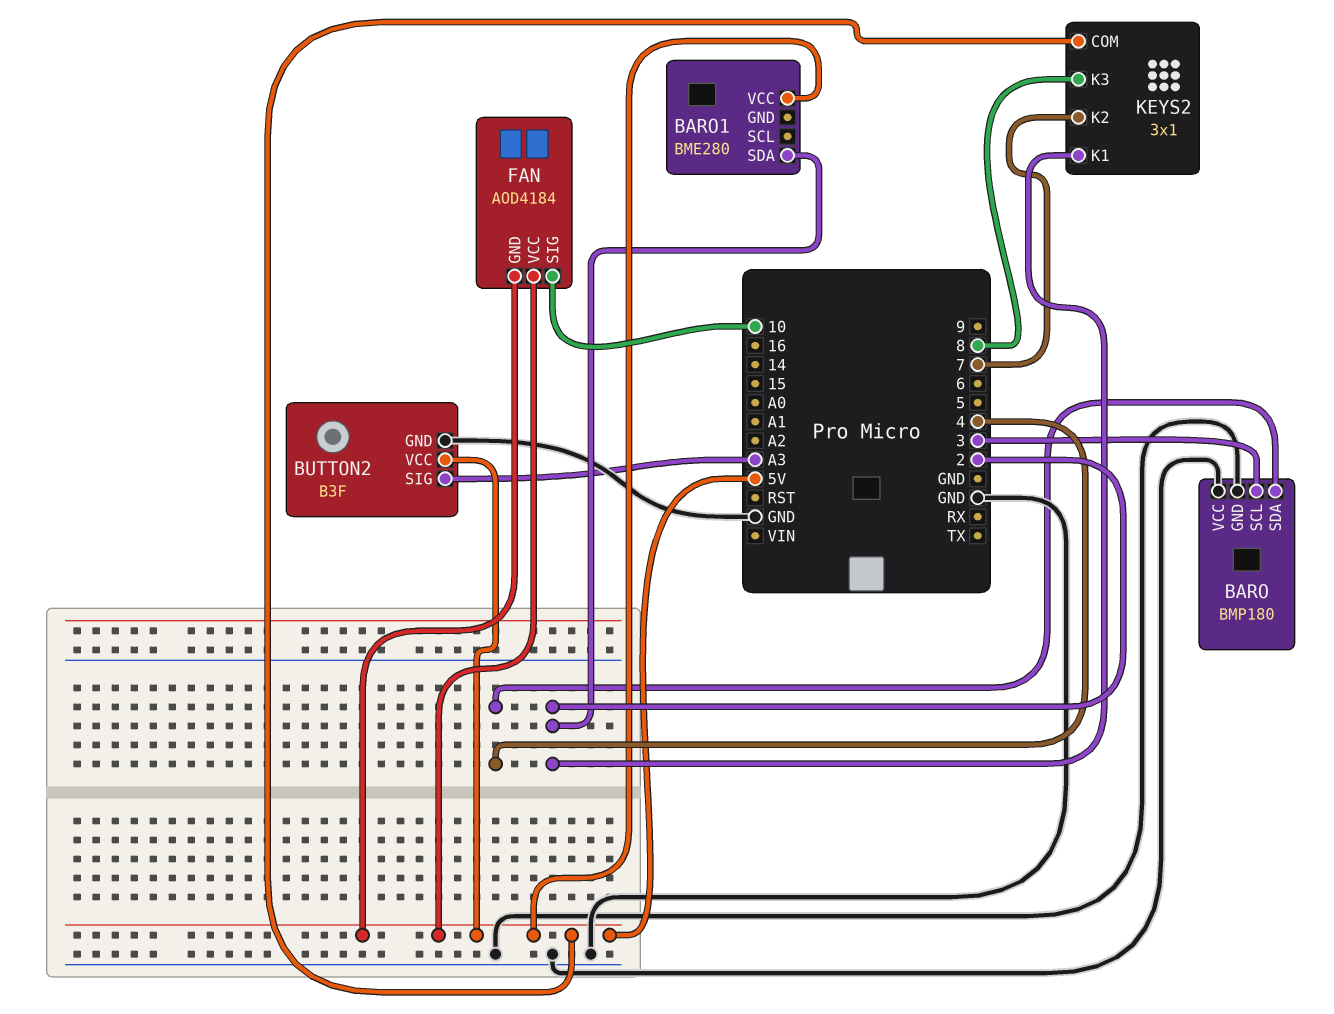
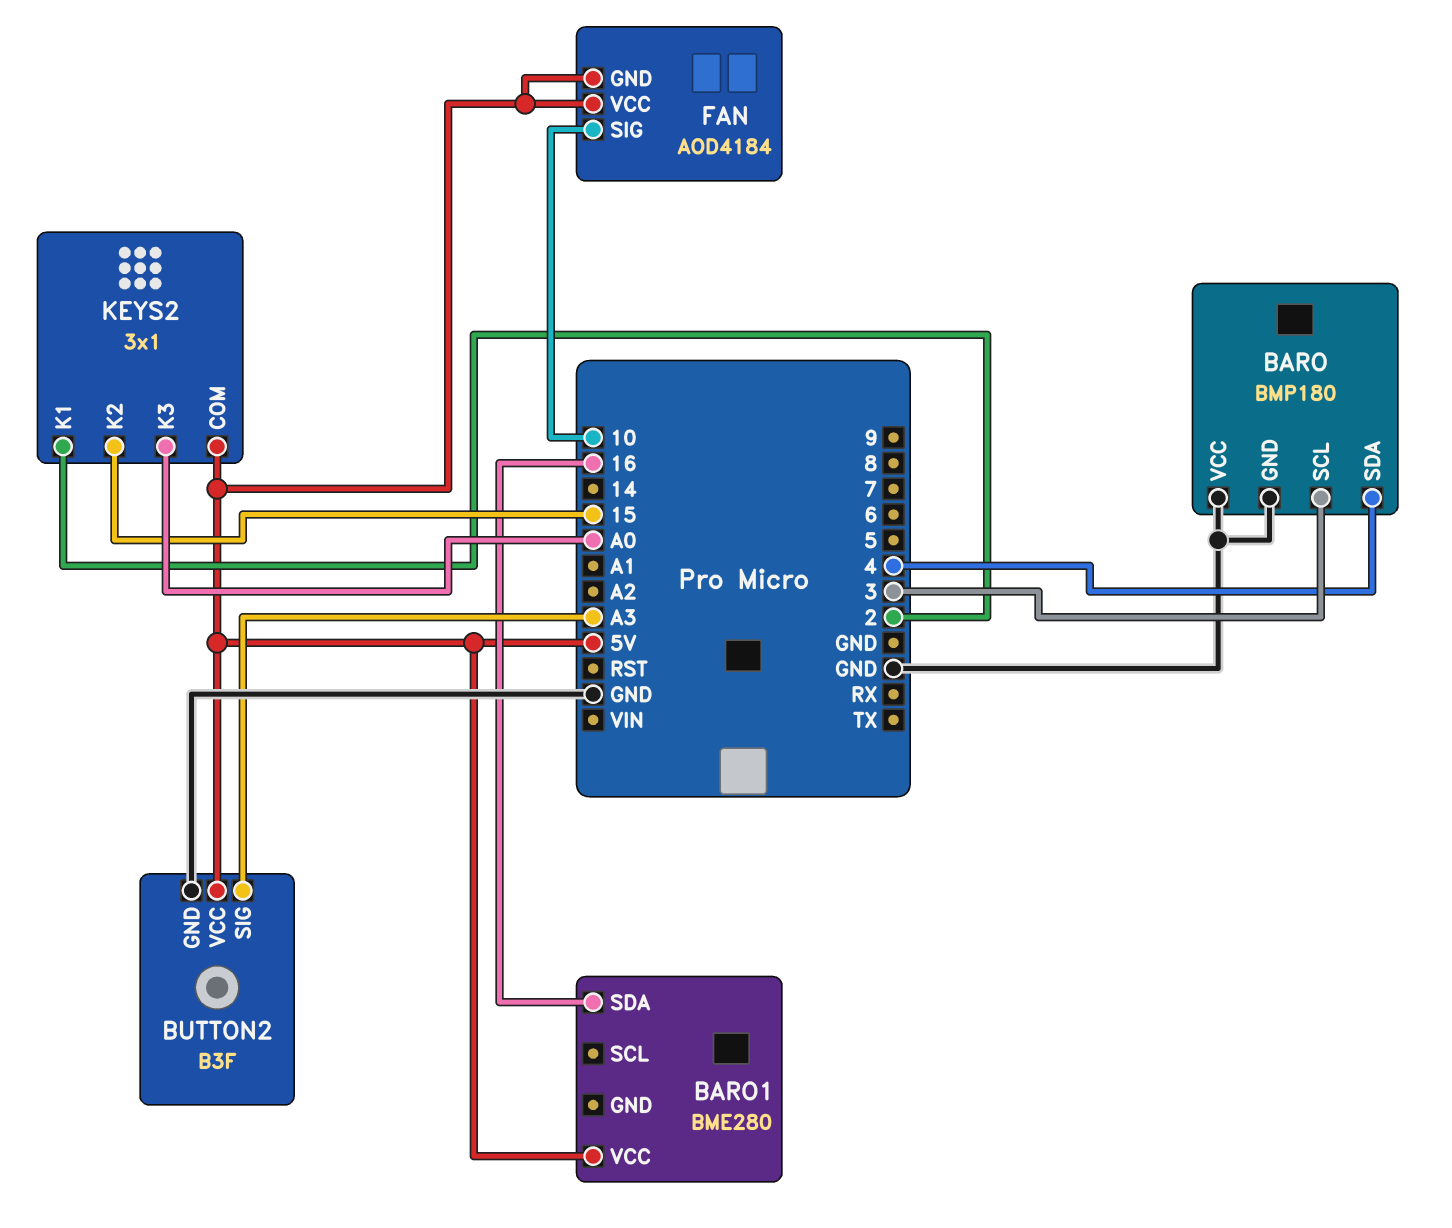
BARO1 pin SDA: 2 -> 16
KEYS2 pin K2: 7 -> 15
KEYS2 pin K3: 8 -> A0

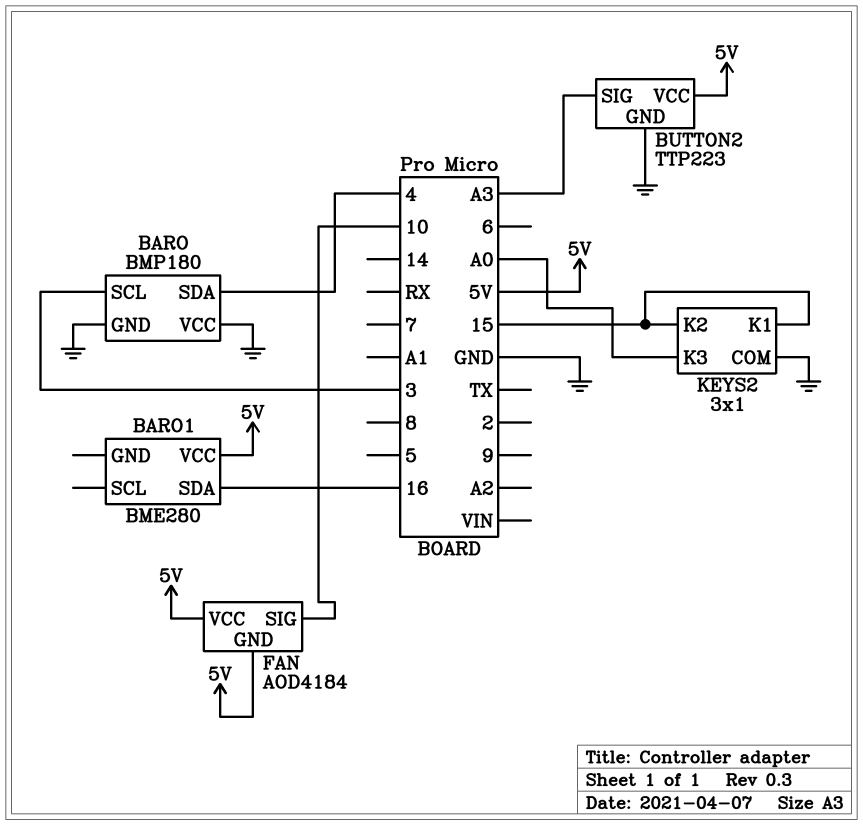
BUTTON2: B3F -> TTP223
KEYS2 pin COM: 5V -> GND
KEYS2 pin K1: 2 -> 15

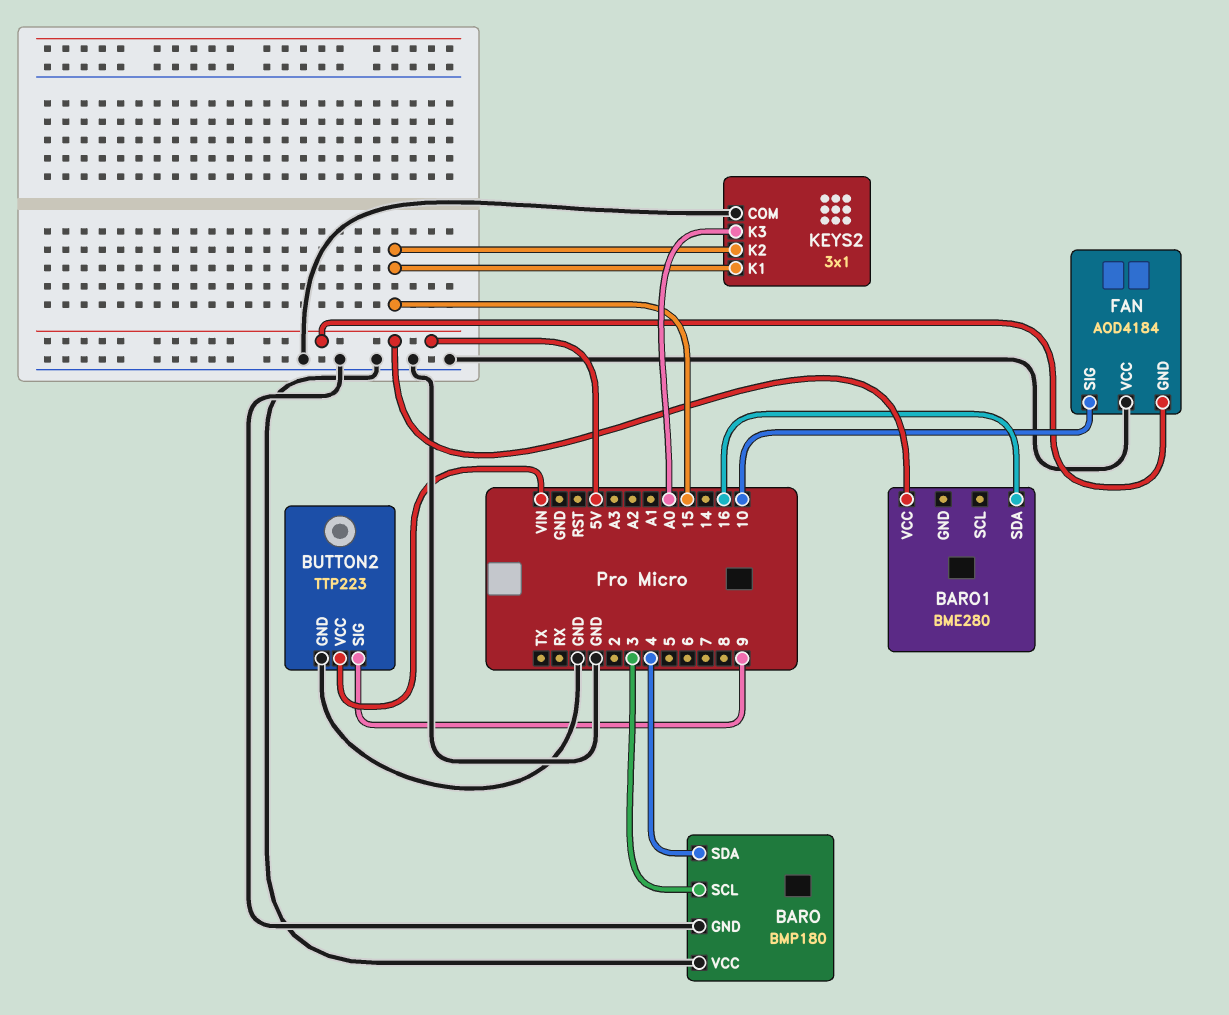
BUTTON2 pin SIG: A3 -> 9
BUTTON2 pin VCC: 5V -> VIN
FAN pin VCC: 5V -> GND

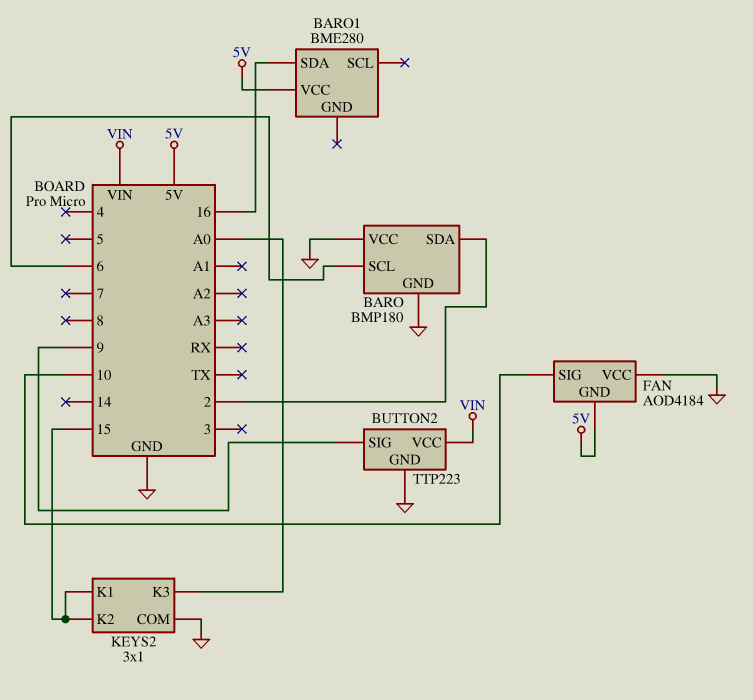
BARO pin SCL: 3 -> 6
BARO pin SDA: 4 -> 2

